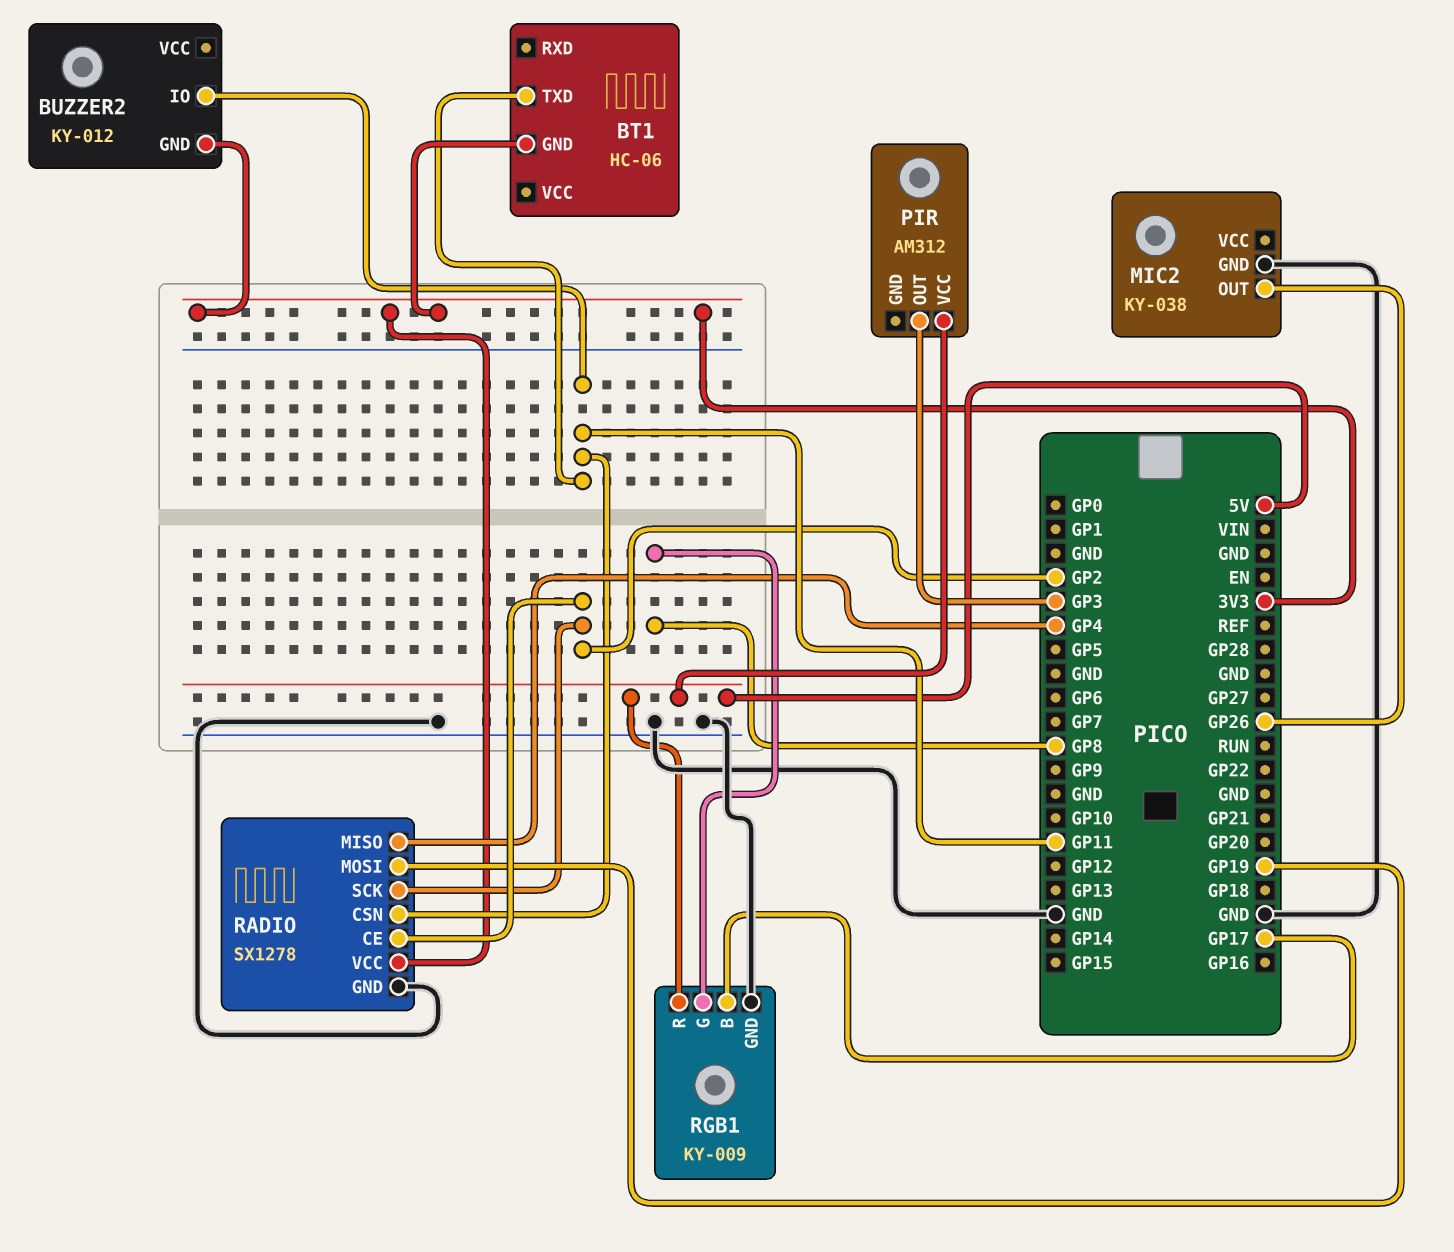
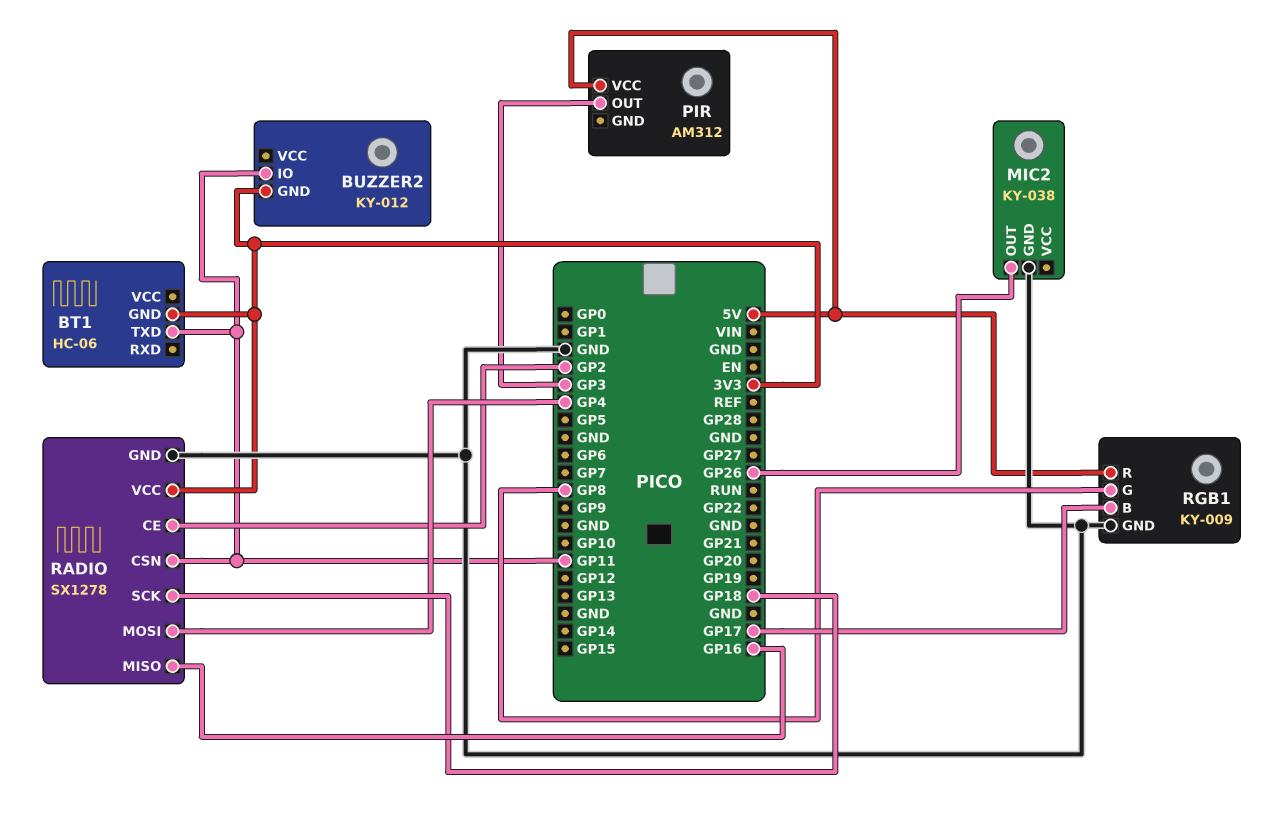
RADIO pin MISO: GP4 -> GP16
RADIO pin MOSI: GP19 -> GP4
RADIO pin SCK: GP2 -> GP18

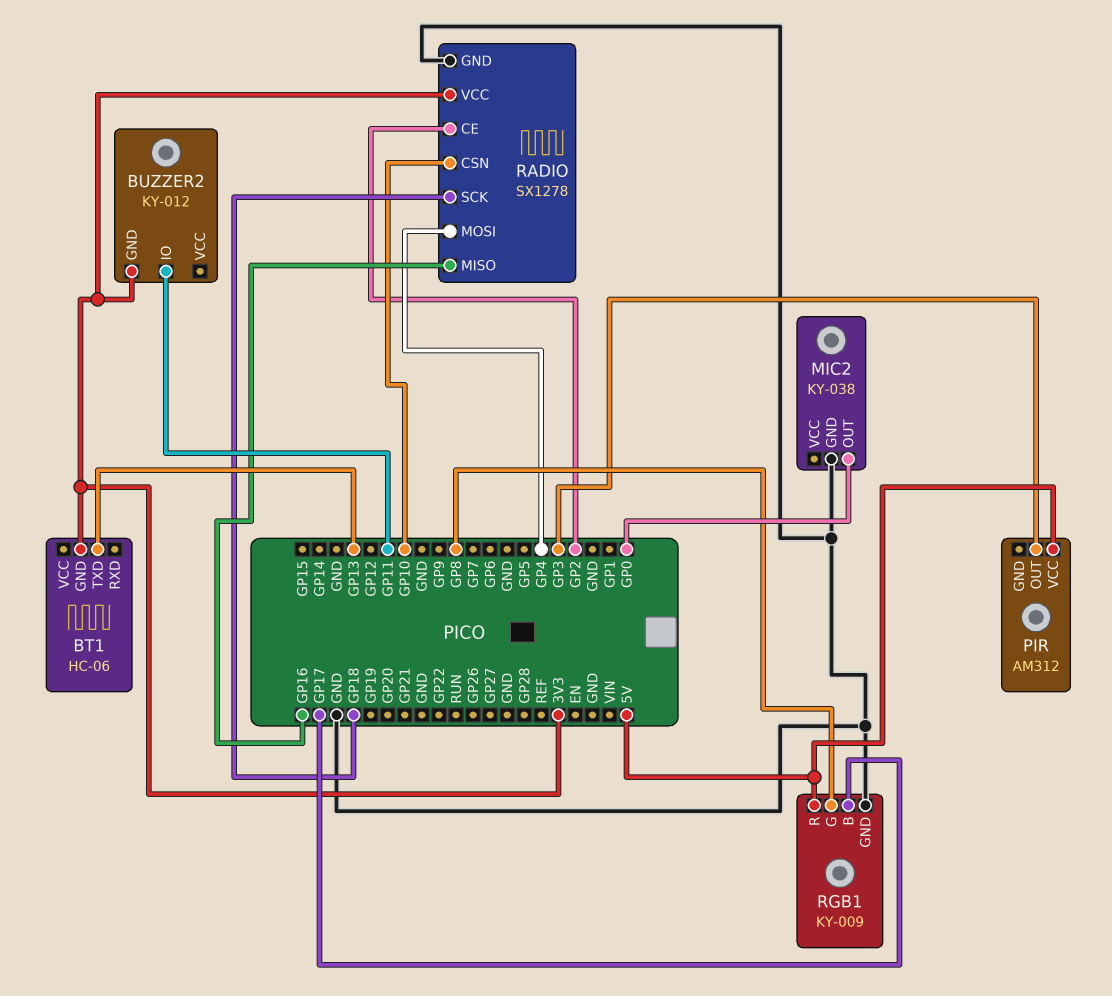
BT1 pin TXD: GP11 -> GP13
MIC2 pin OUT: GP26 -> GP0
RADIO pin CSN: GP11 -> GP10

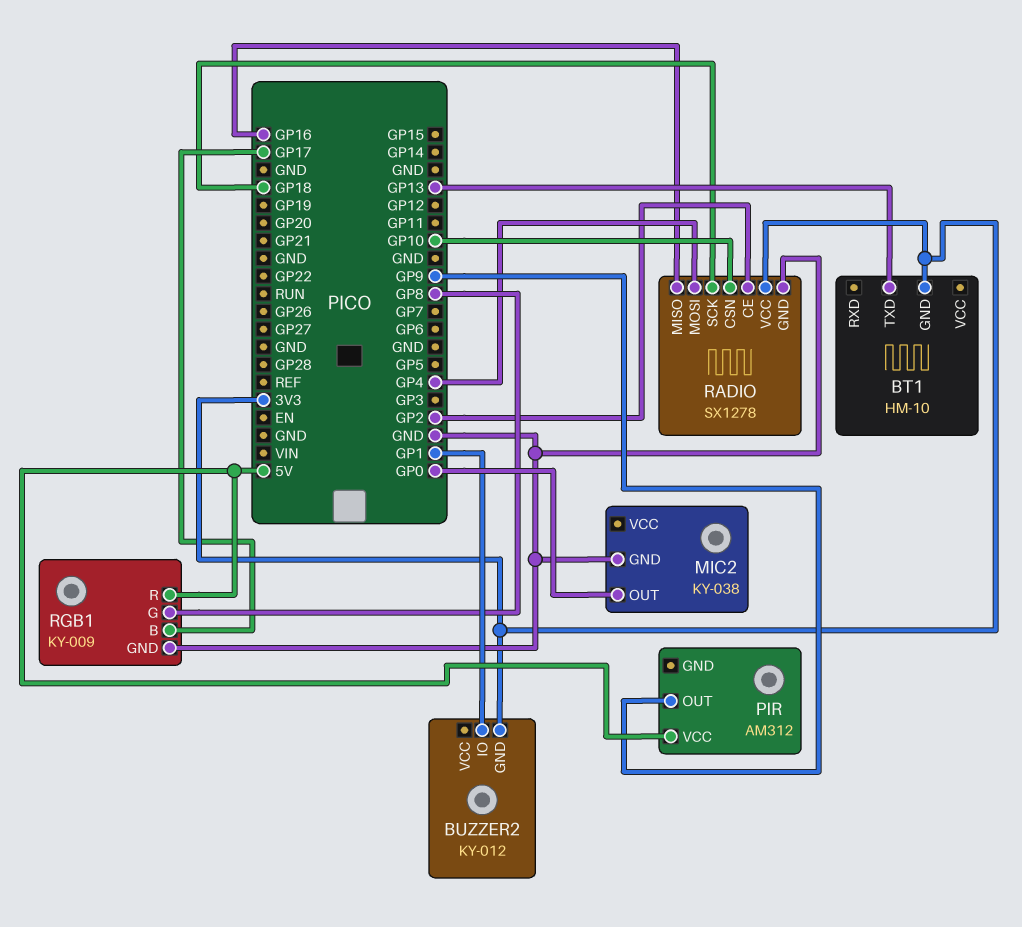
BT1: HC-06 -> HM-10
BUZZER2 pin IO: GP11 -> GP1
PIR pin OUT: GP3 -> GP9

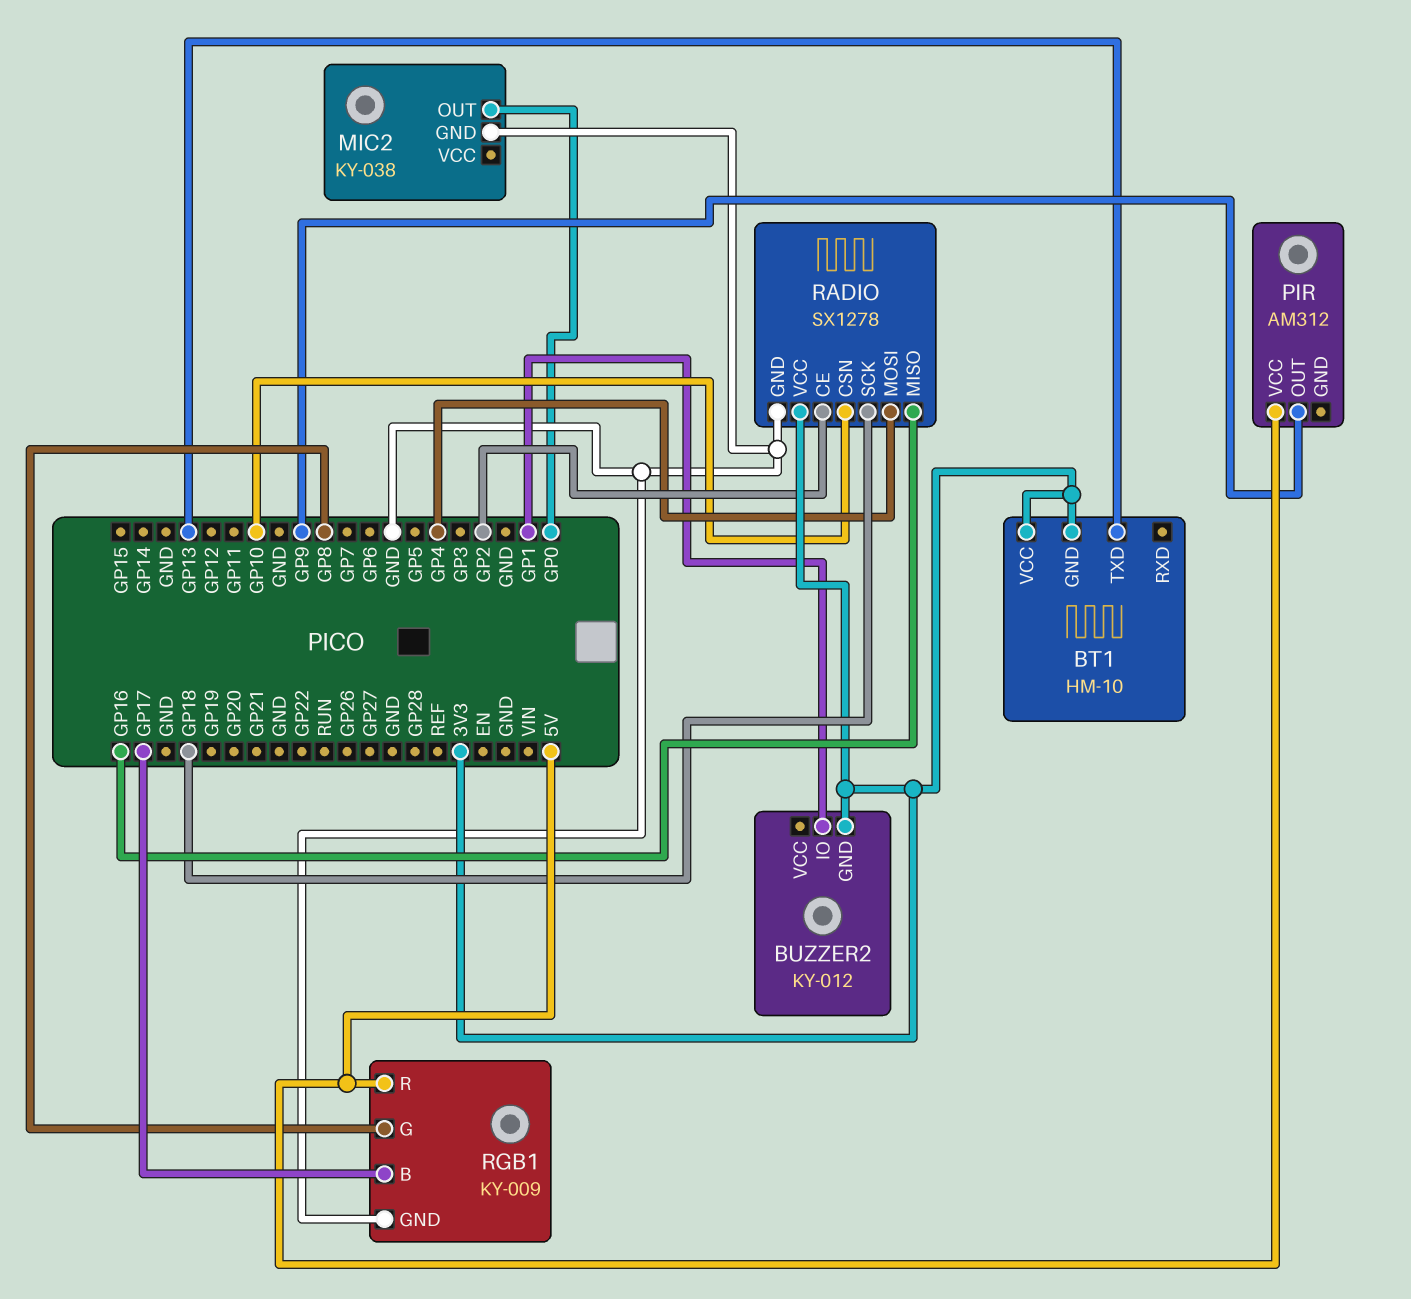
BT1 pin VCC: none -> 3V3

